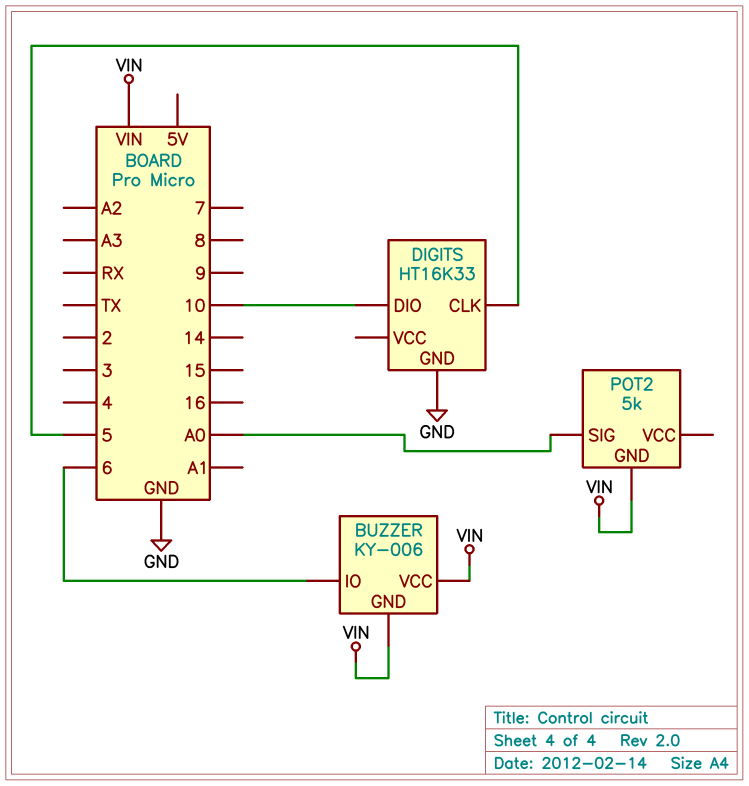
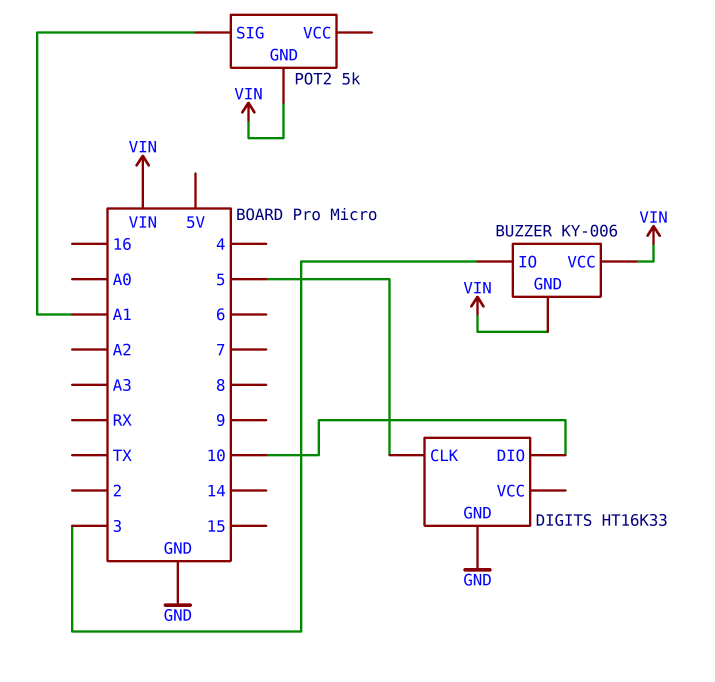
BUZZER pin IO: 6 -> 3
POT2 pin SIG: A0 -> A1

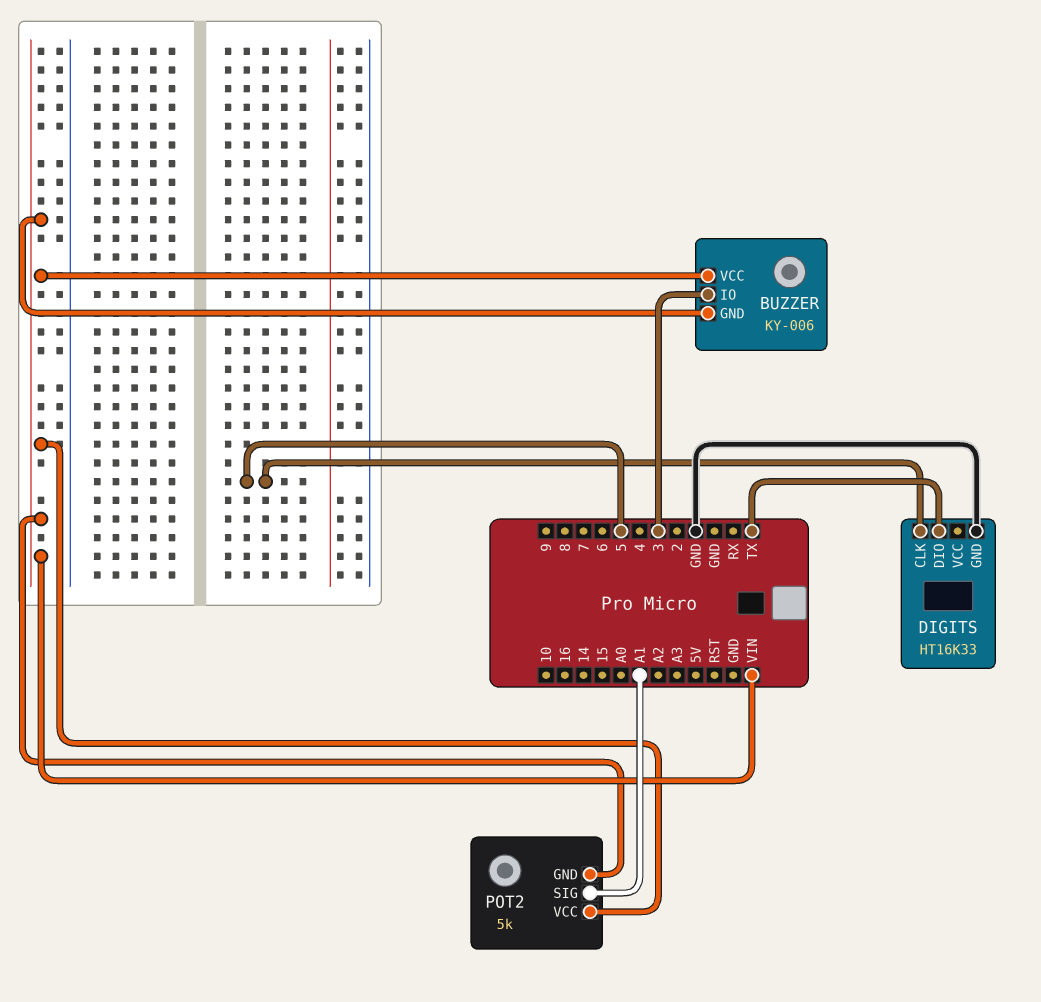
DIGITS pin DIO: 10 -> TX
POT2 pin VCC: none -> VIN

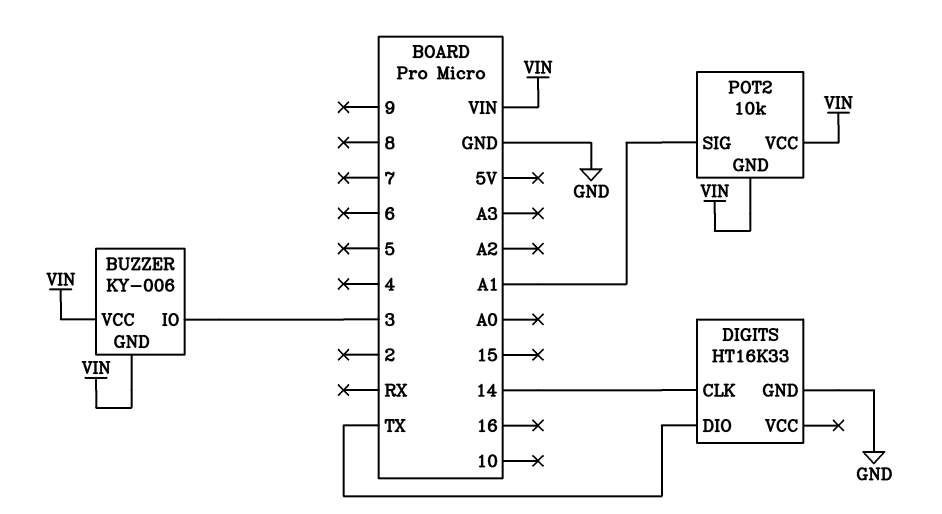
DIGITS pin CLK: 5 -> 14
POT2: 5k -> 10k

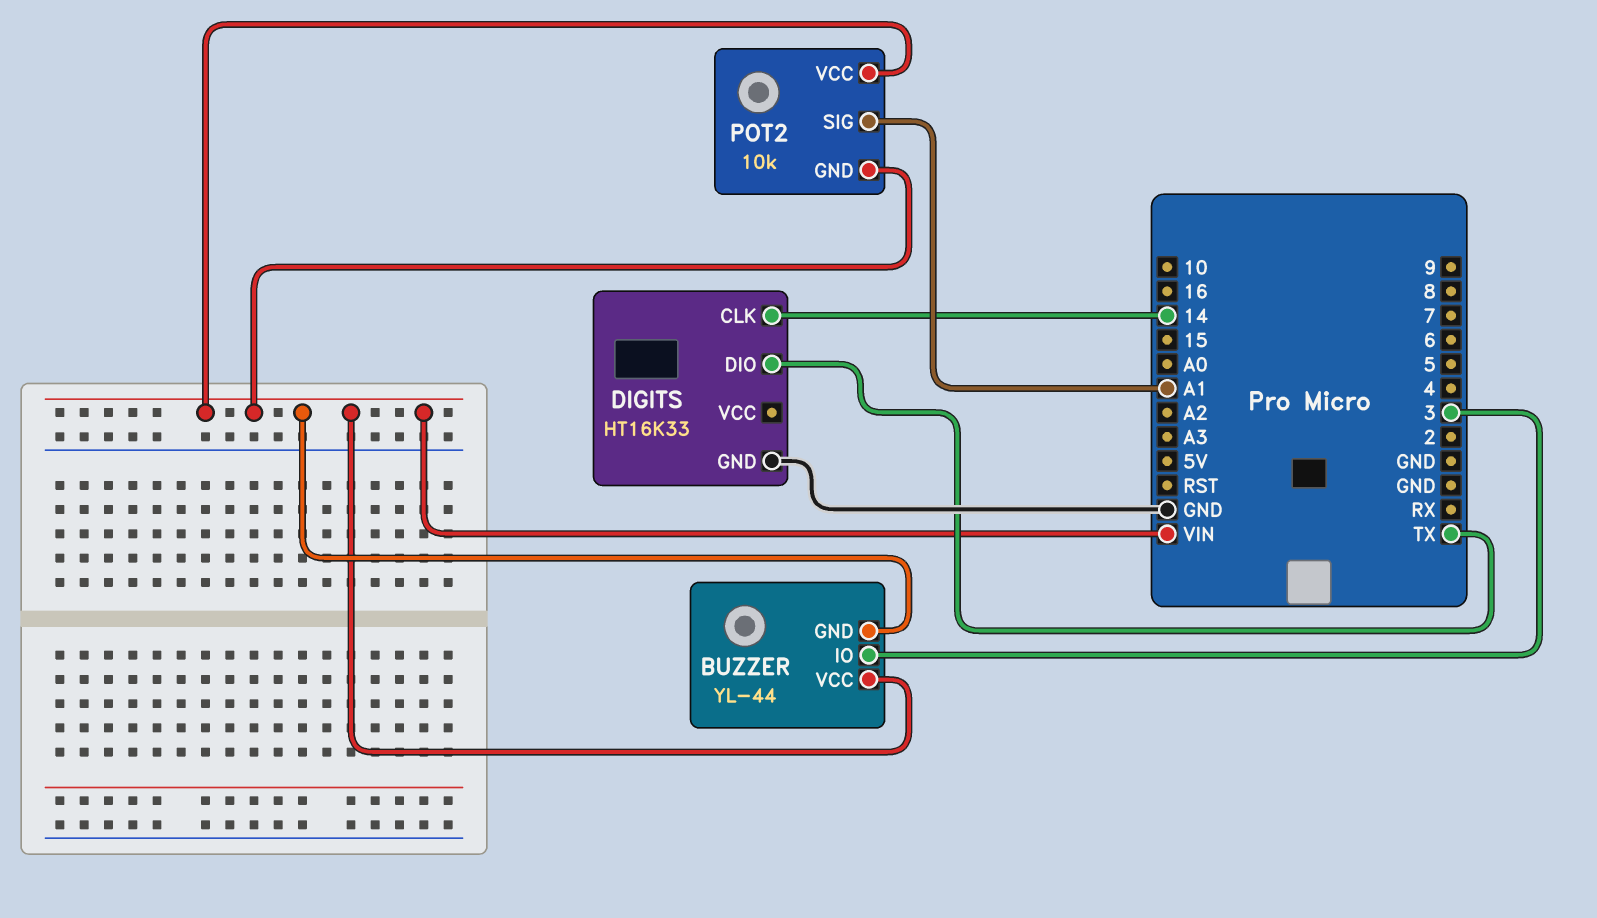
BUZZER: KY-006 -> YL-44

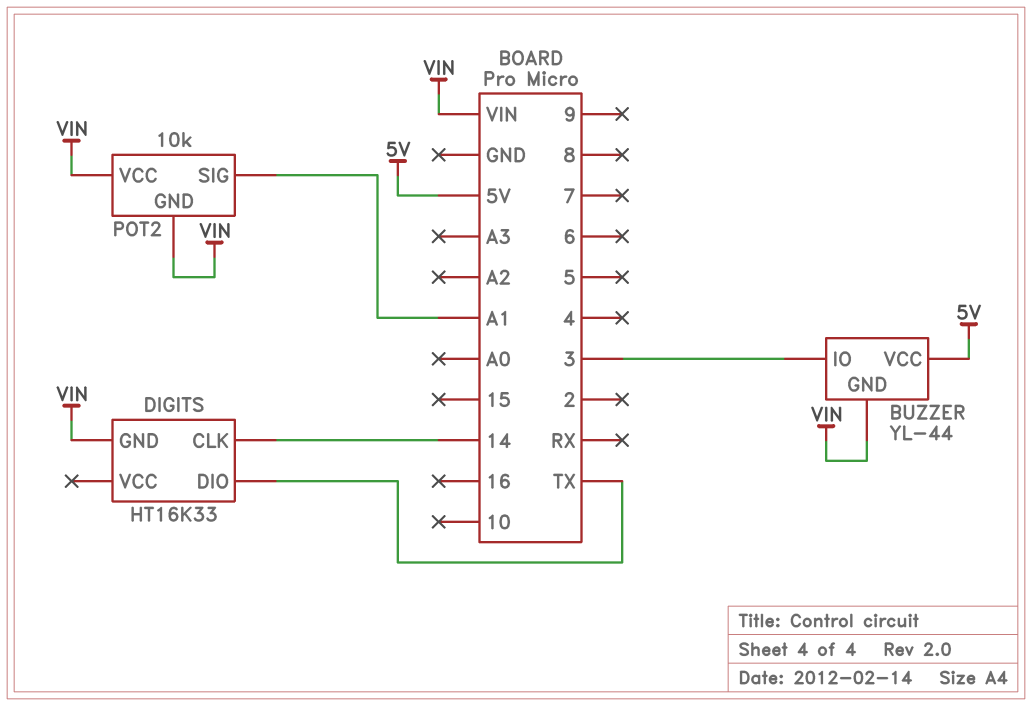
BUZZER pin VCC: VIN -> 5V
DIGITS pin GND: GND -> VIN

